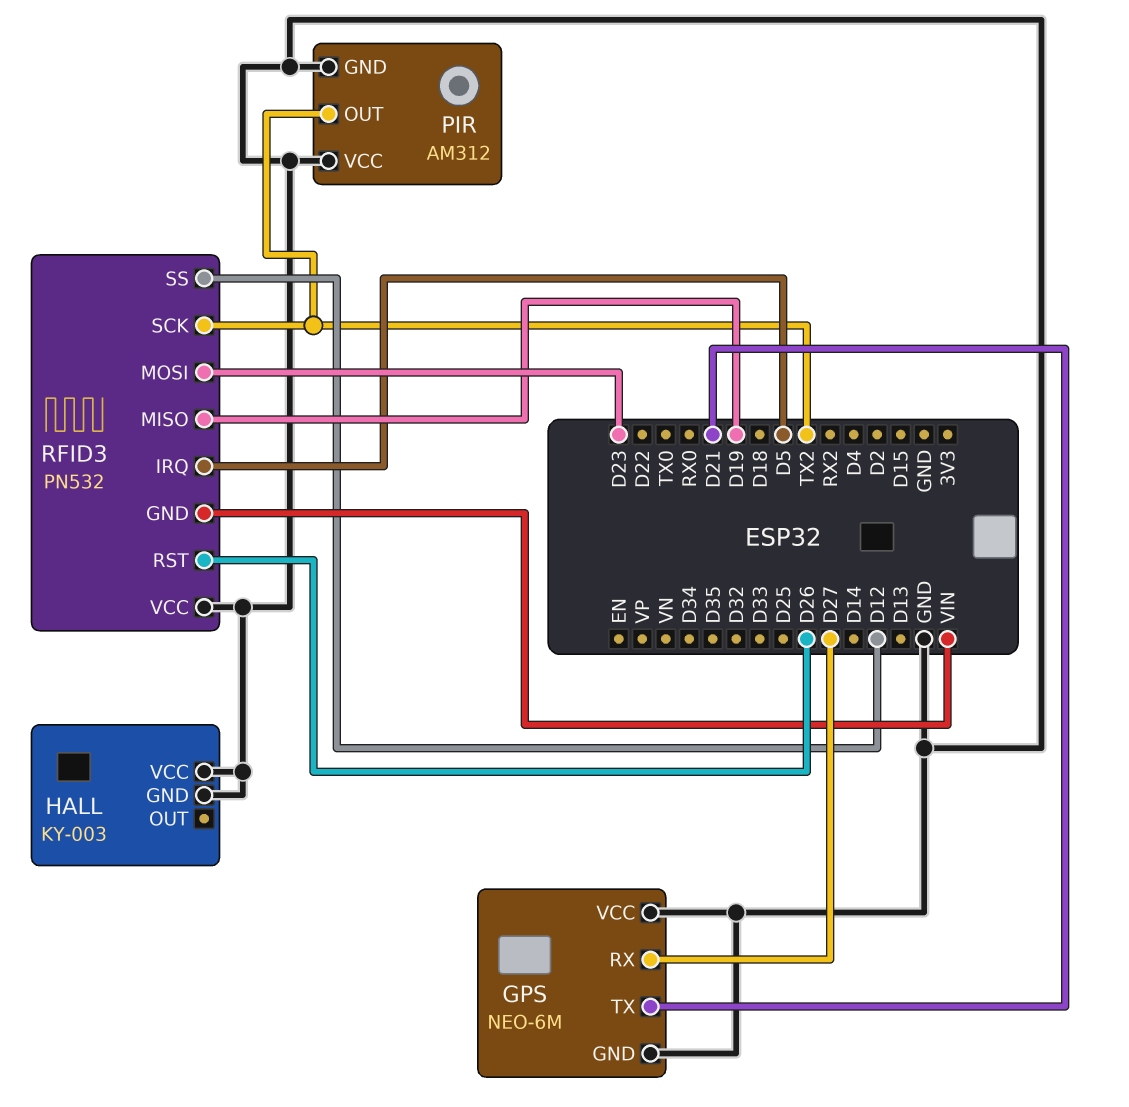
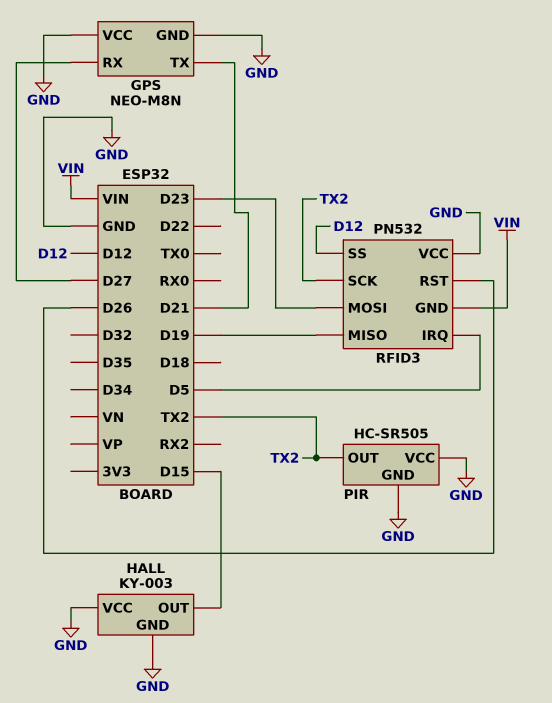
GPS: NEO-6M -> NEO-M8N
HALL pin OUT: none -> D15
PIR: AM312 -> HC-SR505

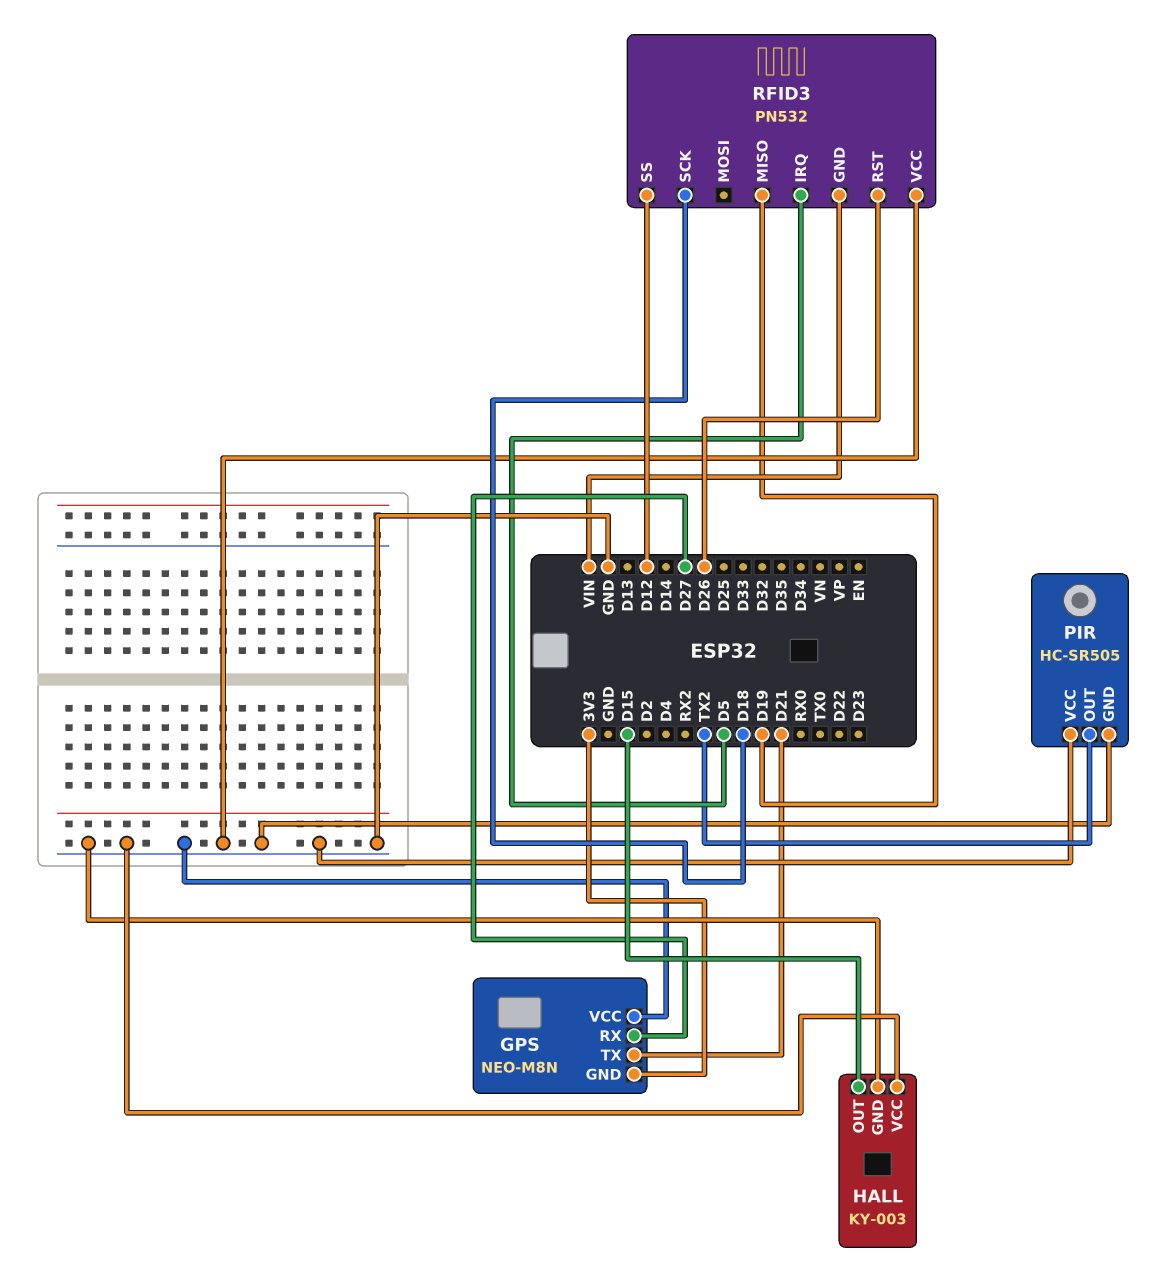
GPS pin GND: GND -> 3V3
RFID3 pin MOSI: D23 -> none
RFID3 pin SCK: TX2 -> D18

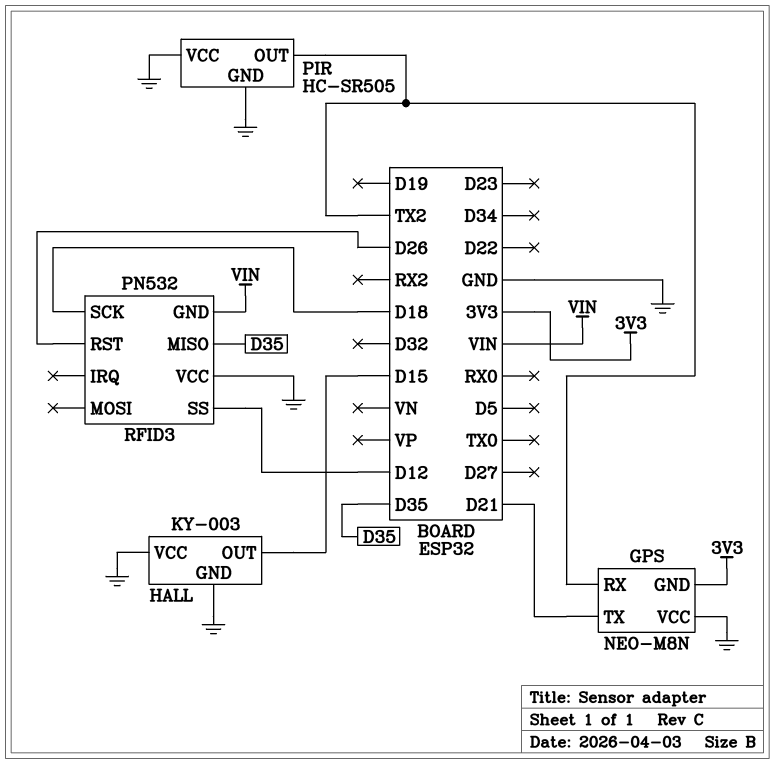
GPS pin RX: D27 -> TX2
RFID3 pin IRQ: D5 -> none
RFID3 pin MISO: D19 -> D35

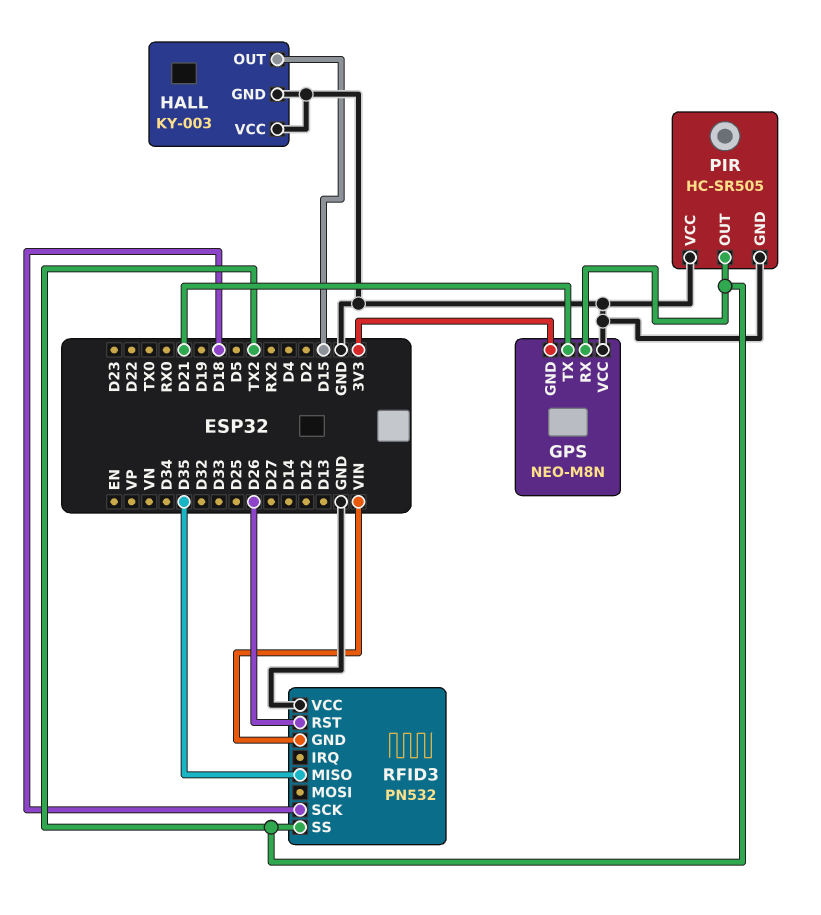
RFID3 pin SS: D12 -> TX2

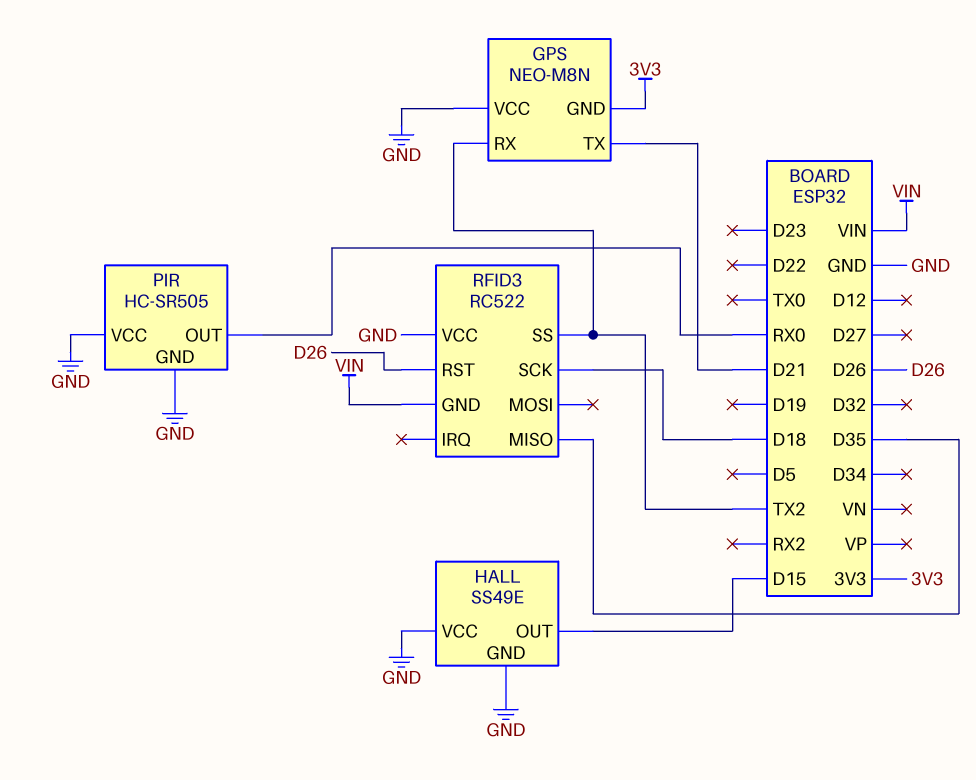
HALL: KY-003 -> SS49E
PIR pin OUT: TX2 -> RX0
RFID3: PN532 -> RC522

